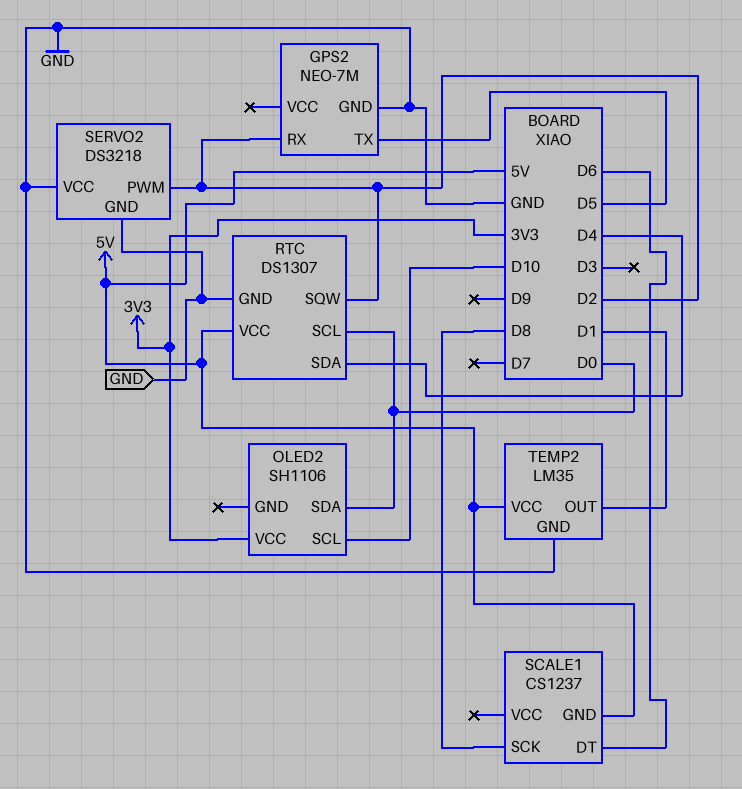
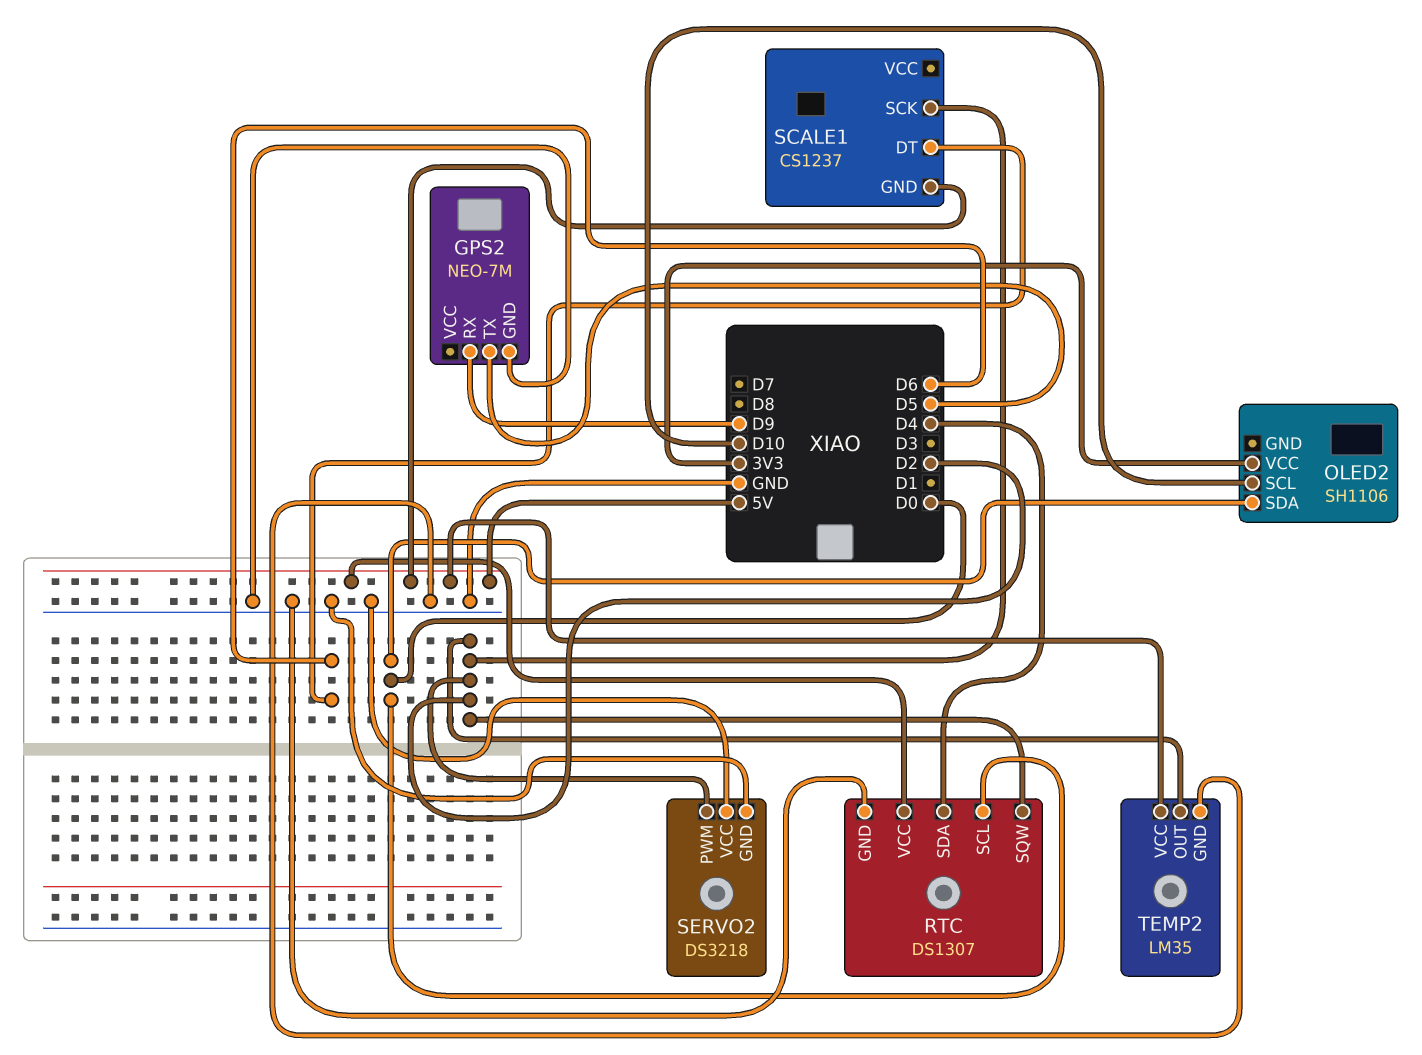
GPS2 pin RX: D2 -> D9
SCALE1 pin SCK: D8 -> D2
TEMP2 pin OUT: D1 -> D2

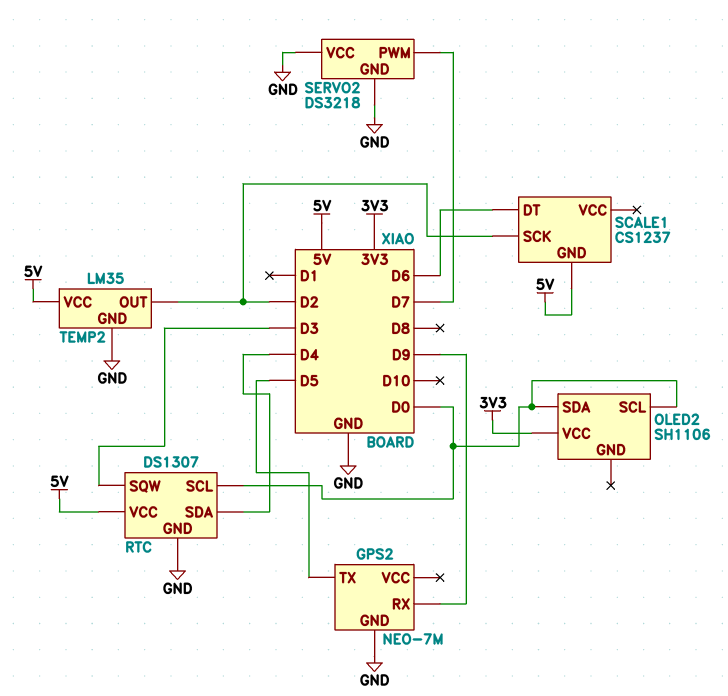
OLED2 pin SCL: D10 -> D0
RTC pin SQW: D2 -> D3
SERVO2 pin PWM: D2 -> D7

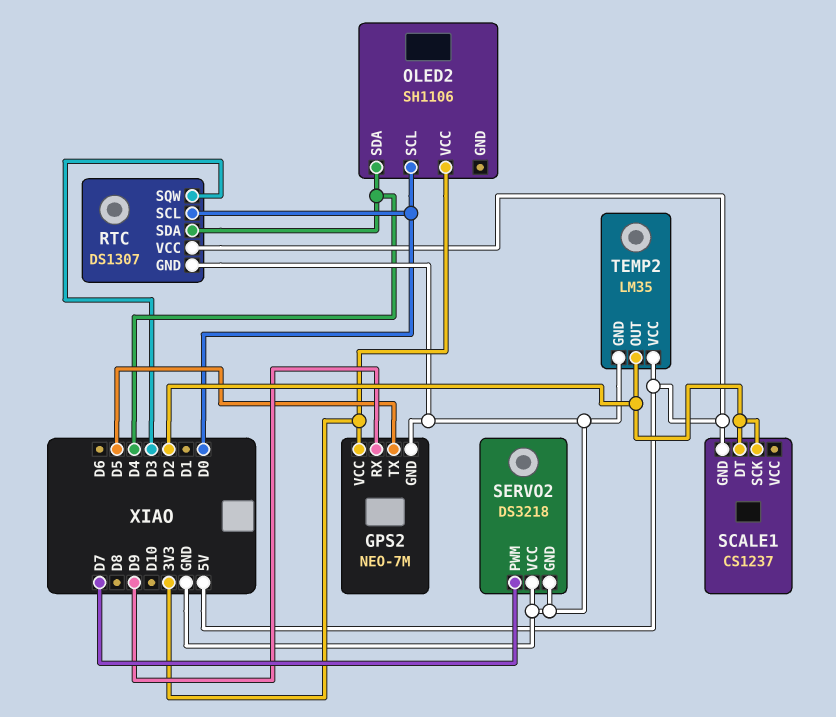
GPS2 pin VCC: none -> 3V3
OLED2 pin SDA: D0 -> D4
SCALE1 pin DT: D6 -> D2

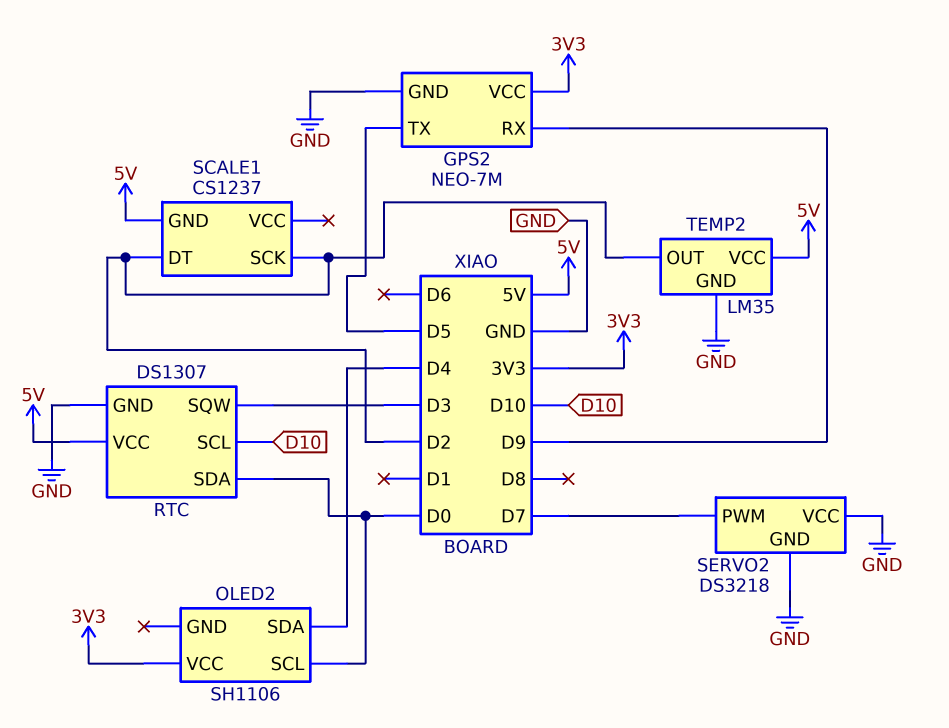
RTC pin SCL: D0 -> D10
RTC pin SDA: D4 -> D0

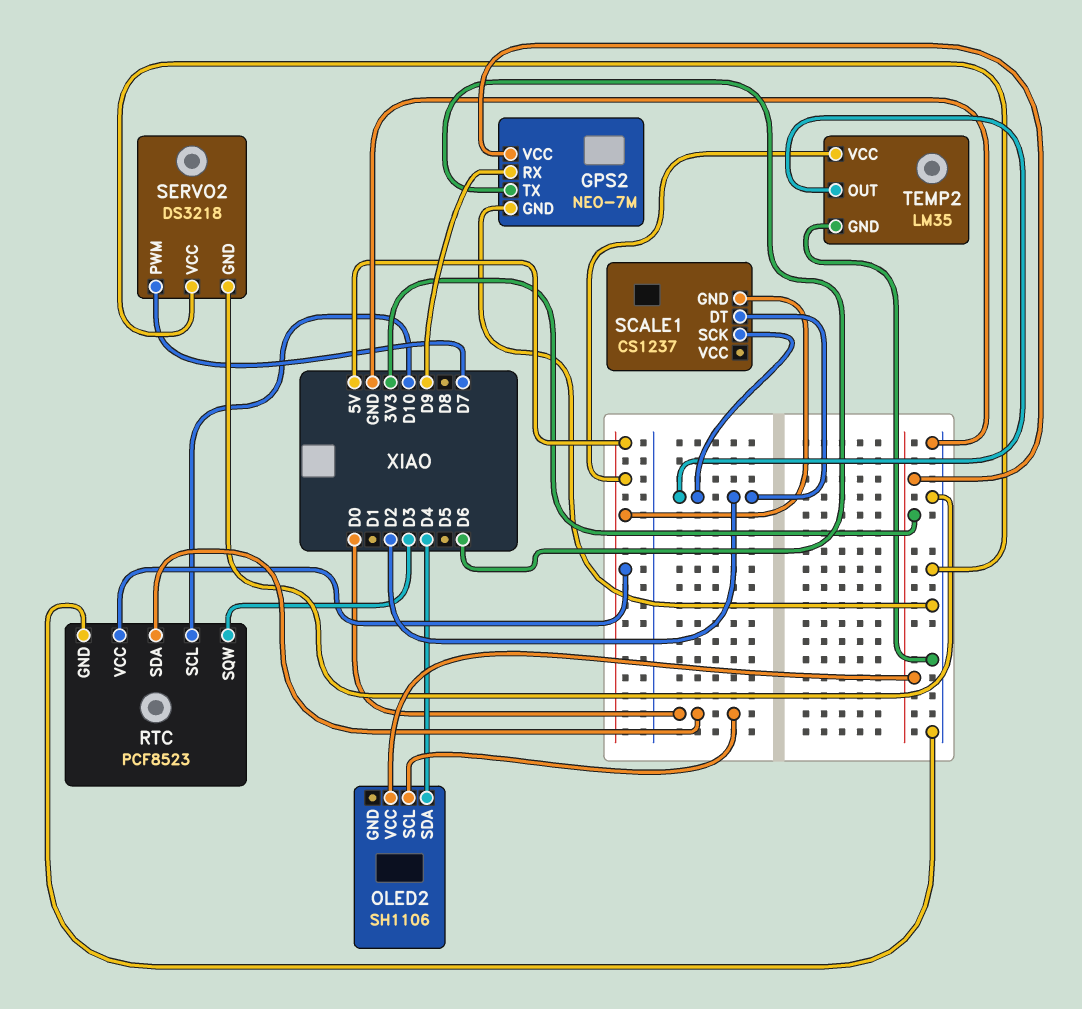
GPS2 pin TX: D5 -> D6
RTC: DS1307 -> PCF8523

